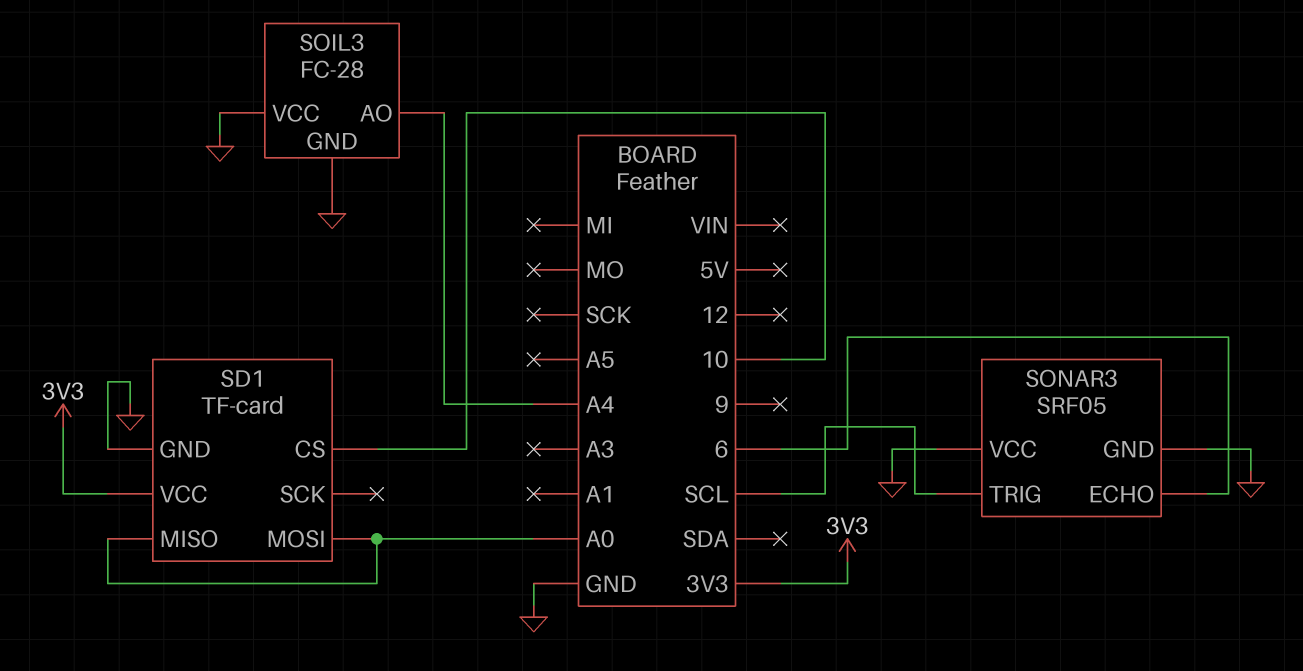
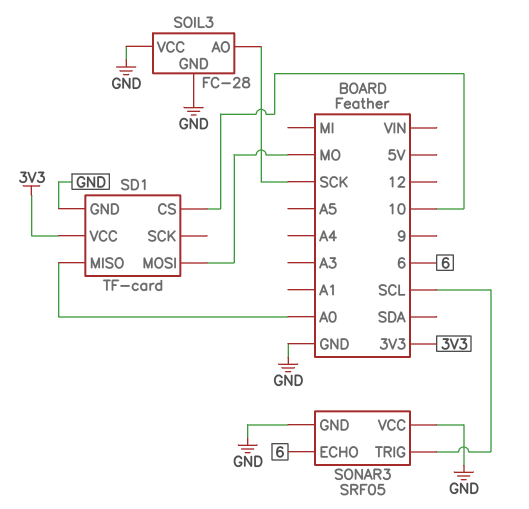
SD1 pin MOSI: A0 -> MO
SOIL3 pin AO: A4 -> SCK

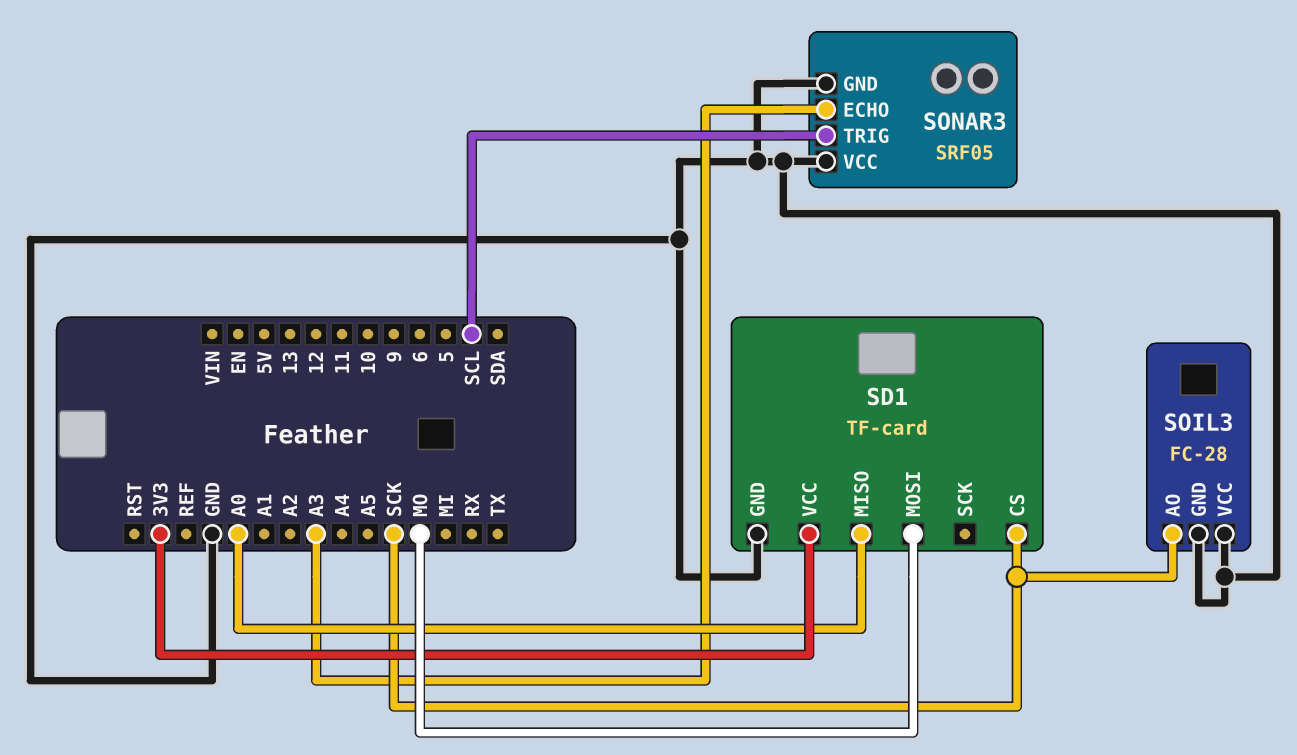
SD1 pin CS: 10 -> SCK
SONAR3 pin ECHO: 6 -> A3

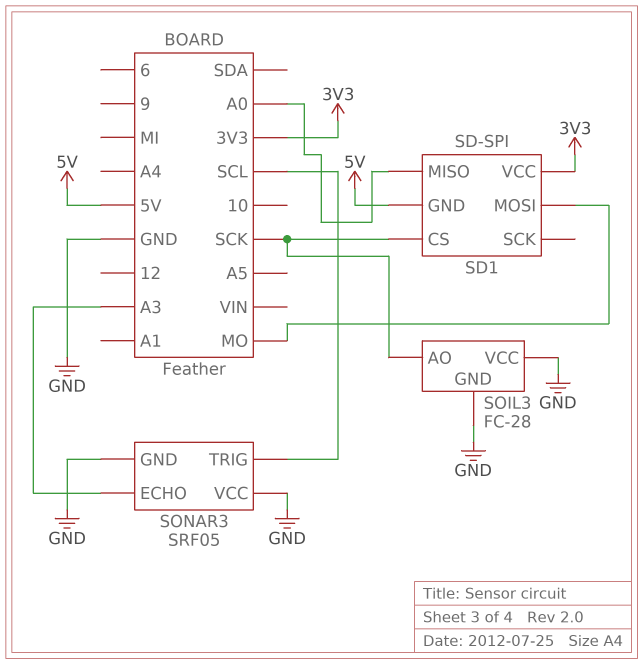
SD1: TF-card -> SD-SPI
SD1 pin GND: GND -> 5V

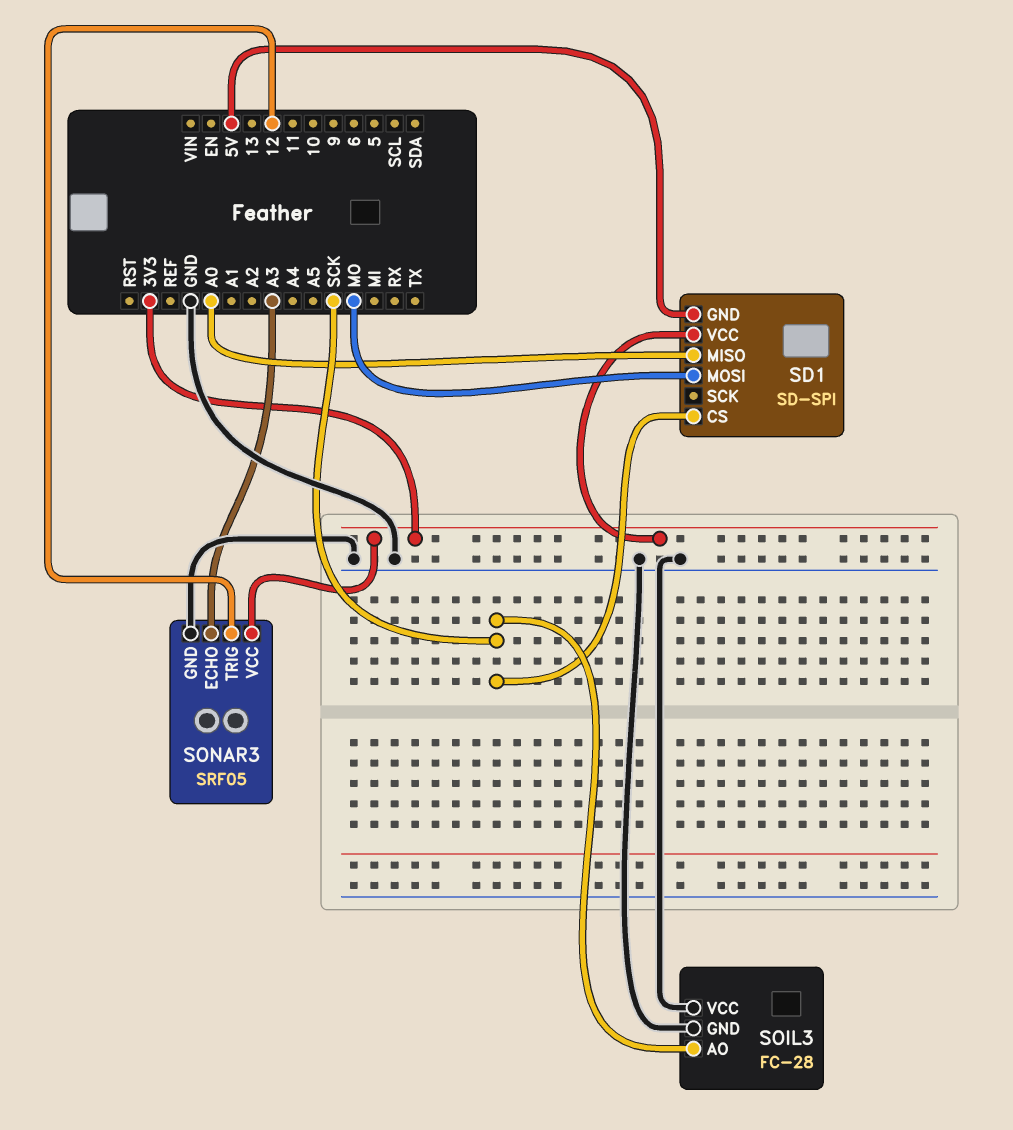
SONAR3 pin TRIG: SCL -> 12
SONAR3 pin VCC: GND -> 3V3

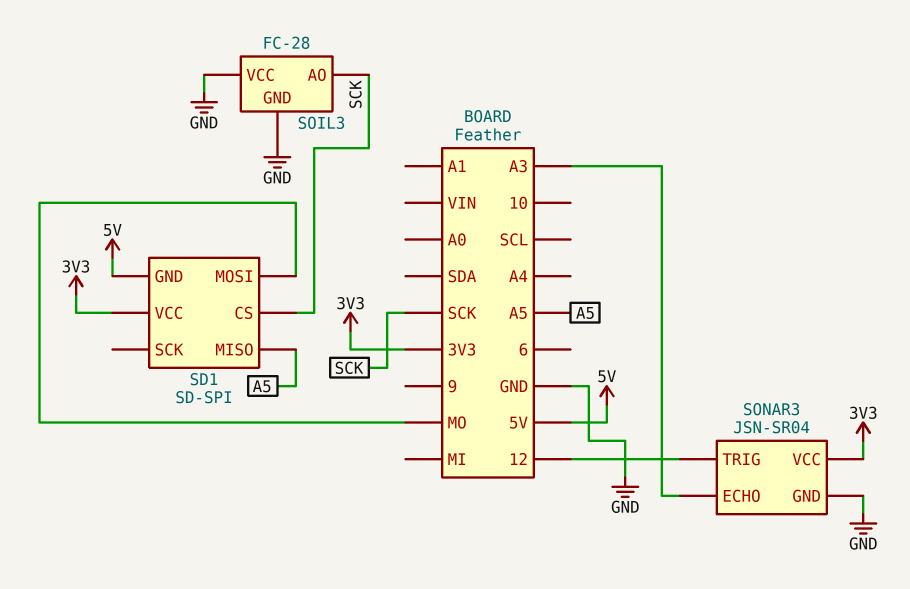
SD1 pin MISO: A0 -> A5
SONAR3: SRF05 -> JSN-SR04

